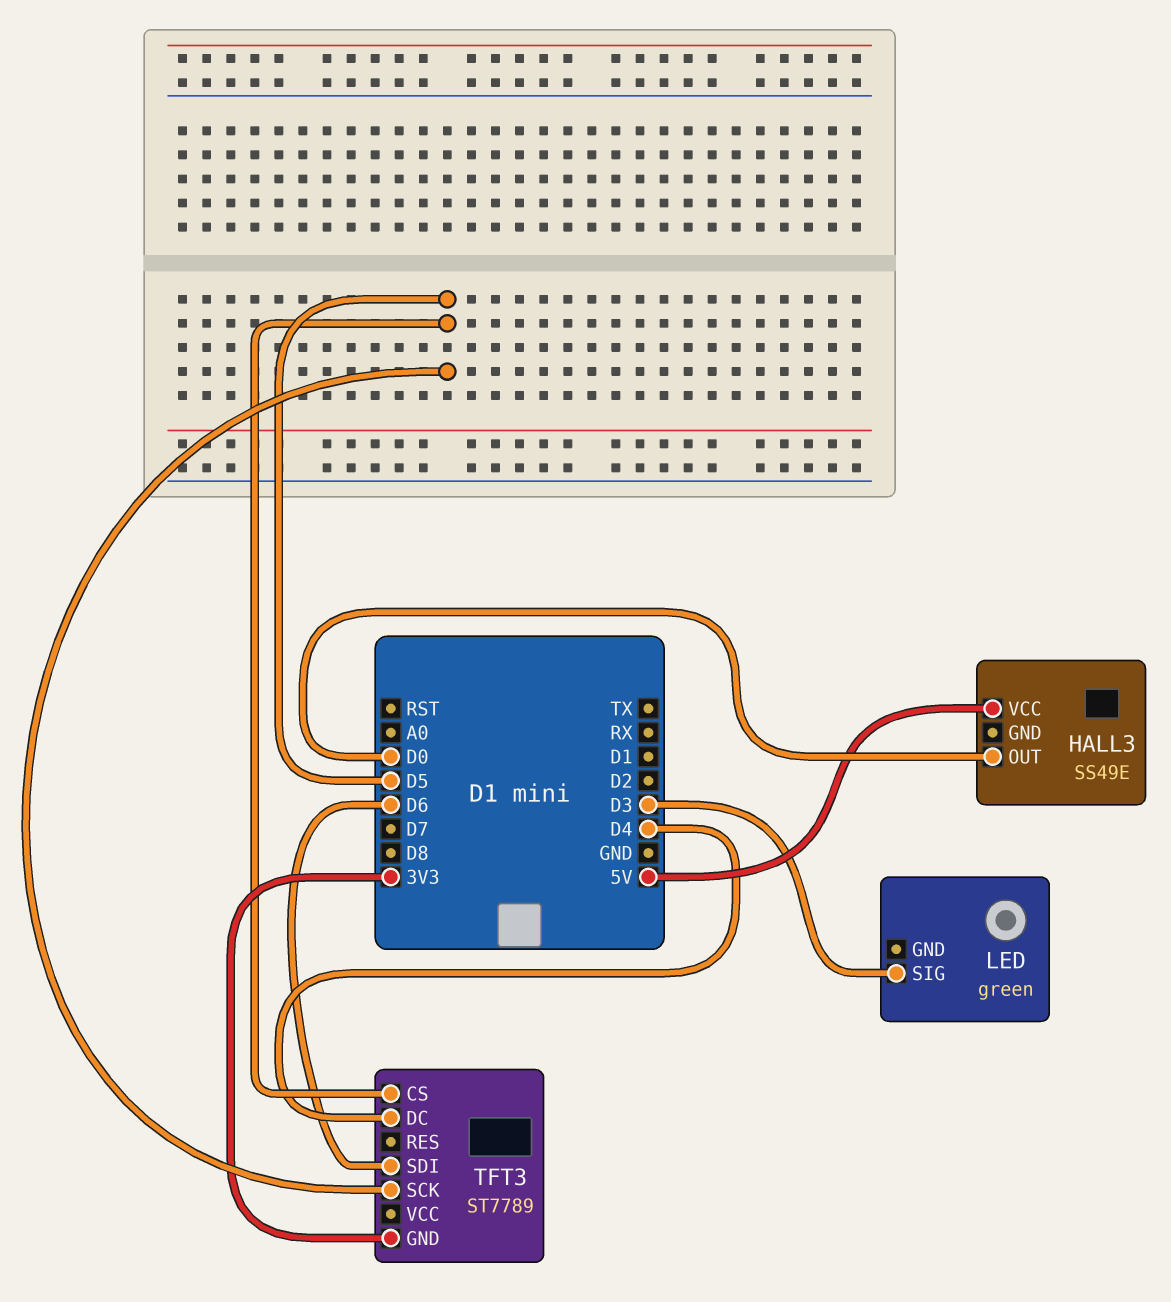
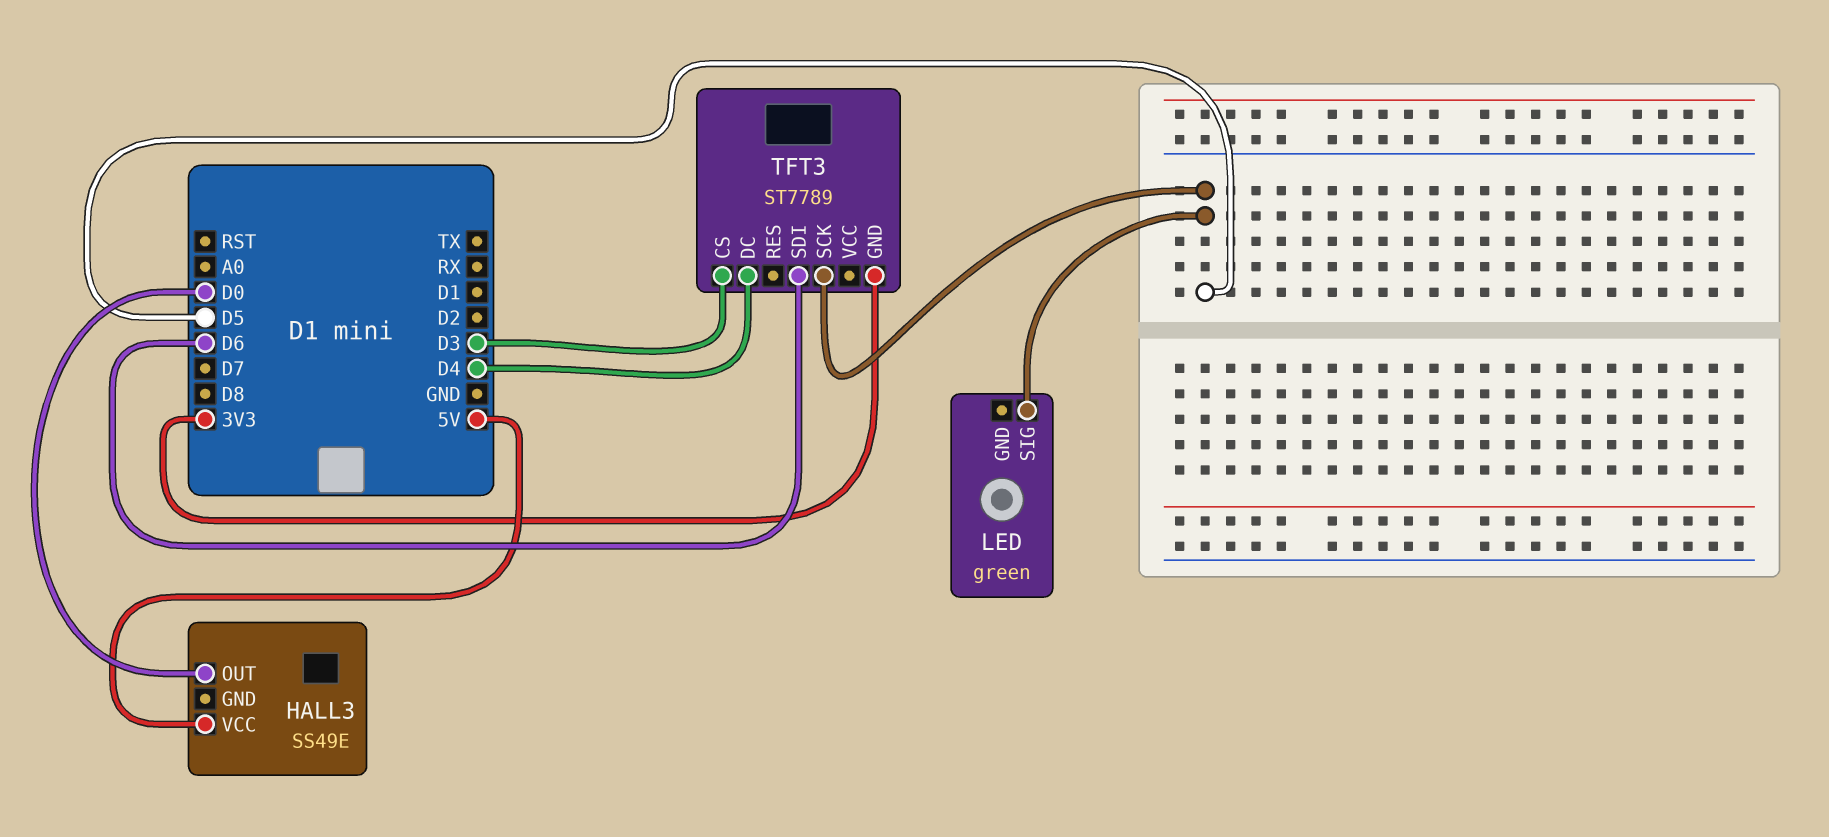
LED pin SIG: D3 -> D5
TFT3 pin CS: D5 -> D3

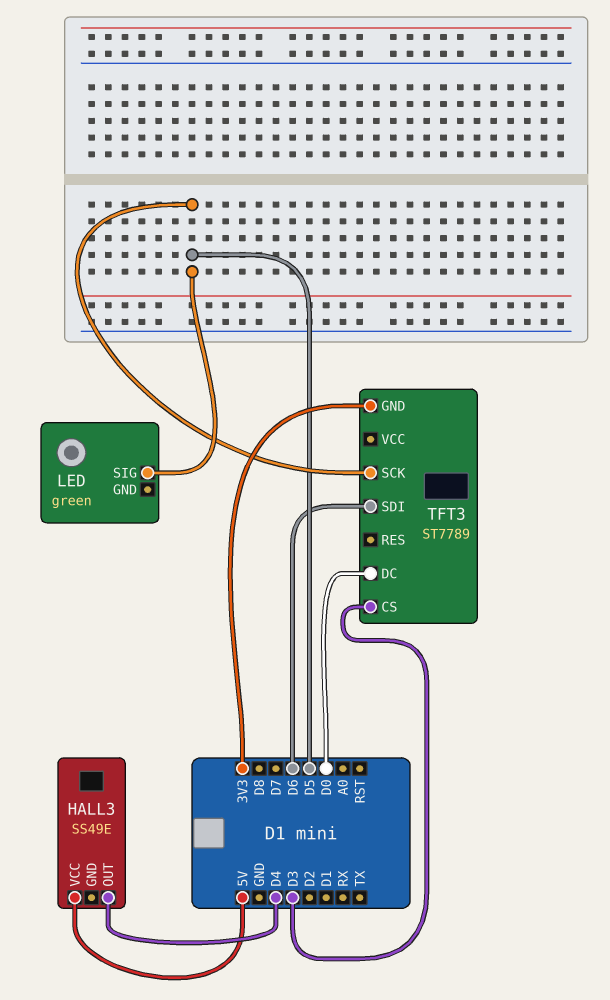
HALL3 pin OUT: D0 -> D4
TFT3 pin DC: D4 -> D0

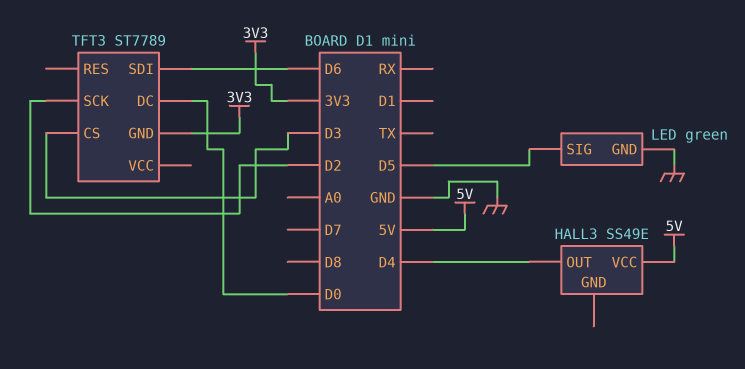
LED pin GND: none -> GND
TFT3 pin SCK: D5 -> D2

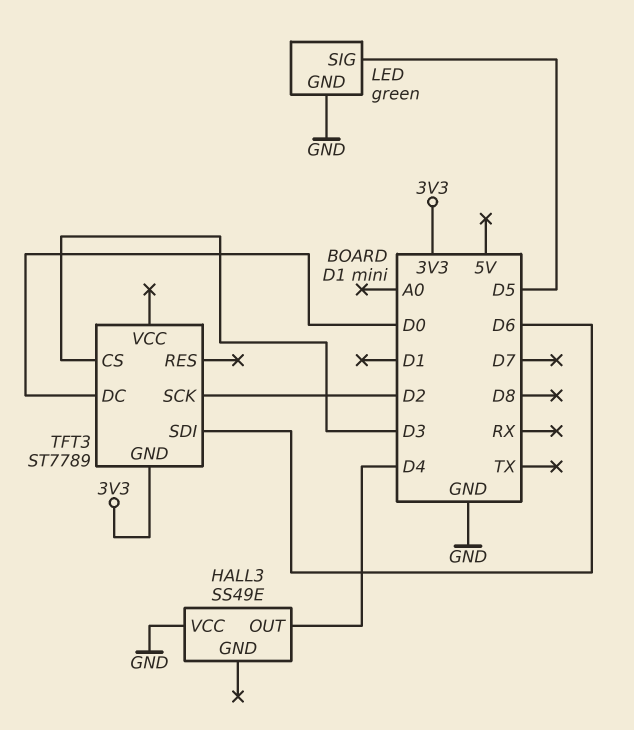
HALL3 pin VCC: 5V -> GND

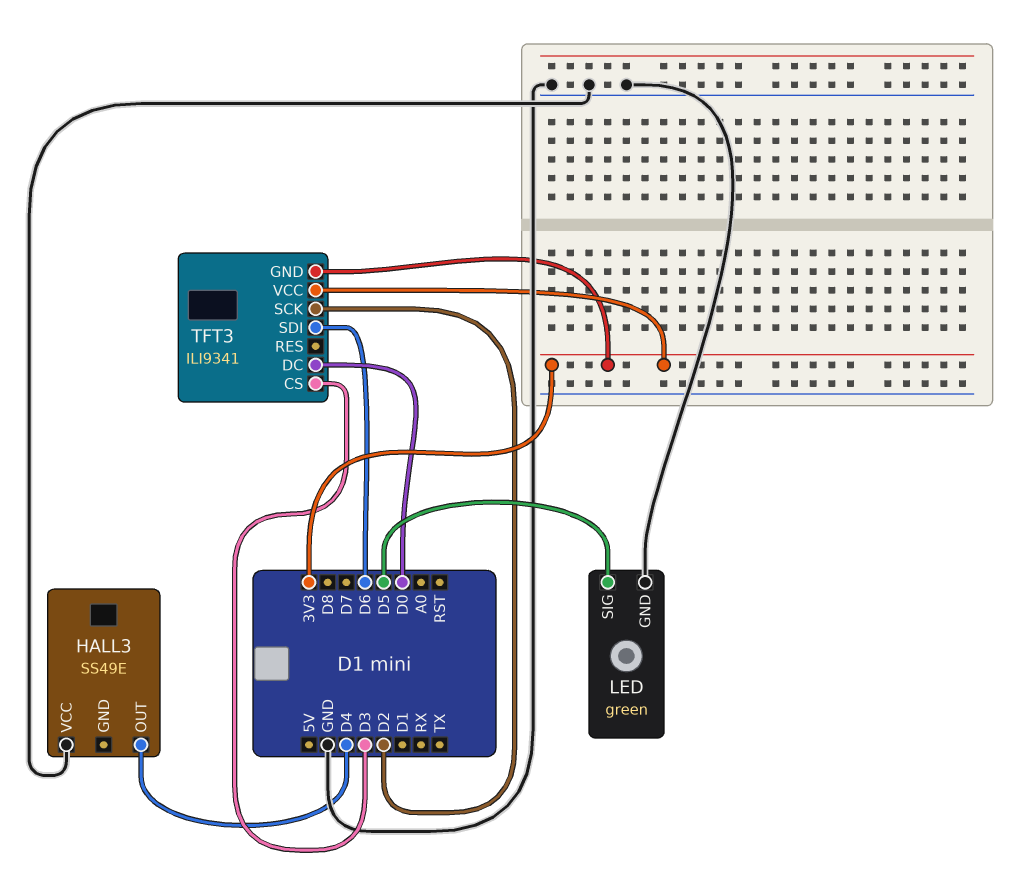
TFT3: ST7789 -> ILI9341
TFT3 pin VCC: none -> 3V3

